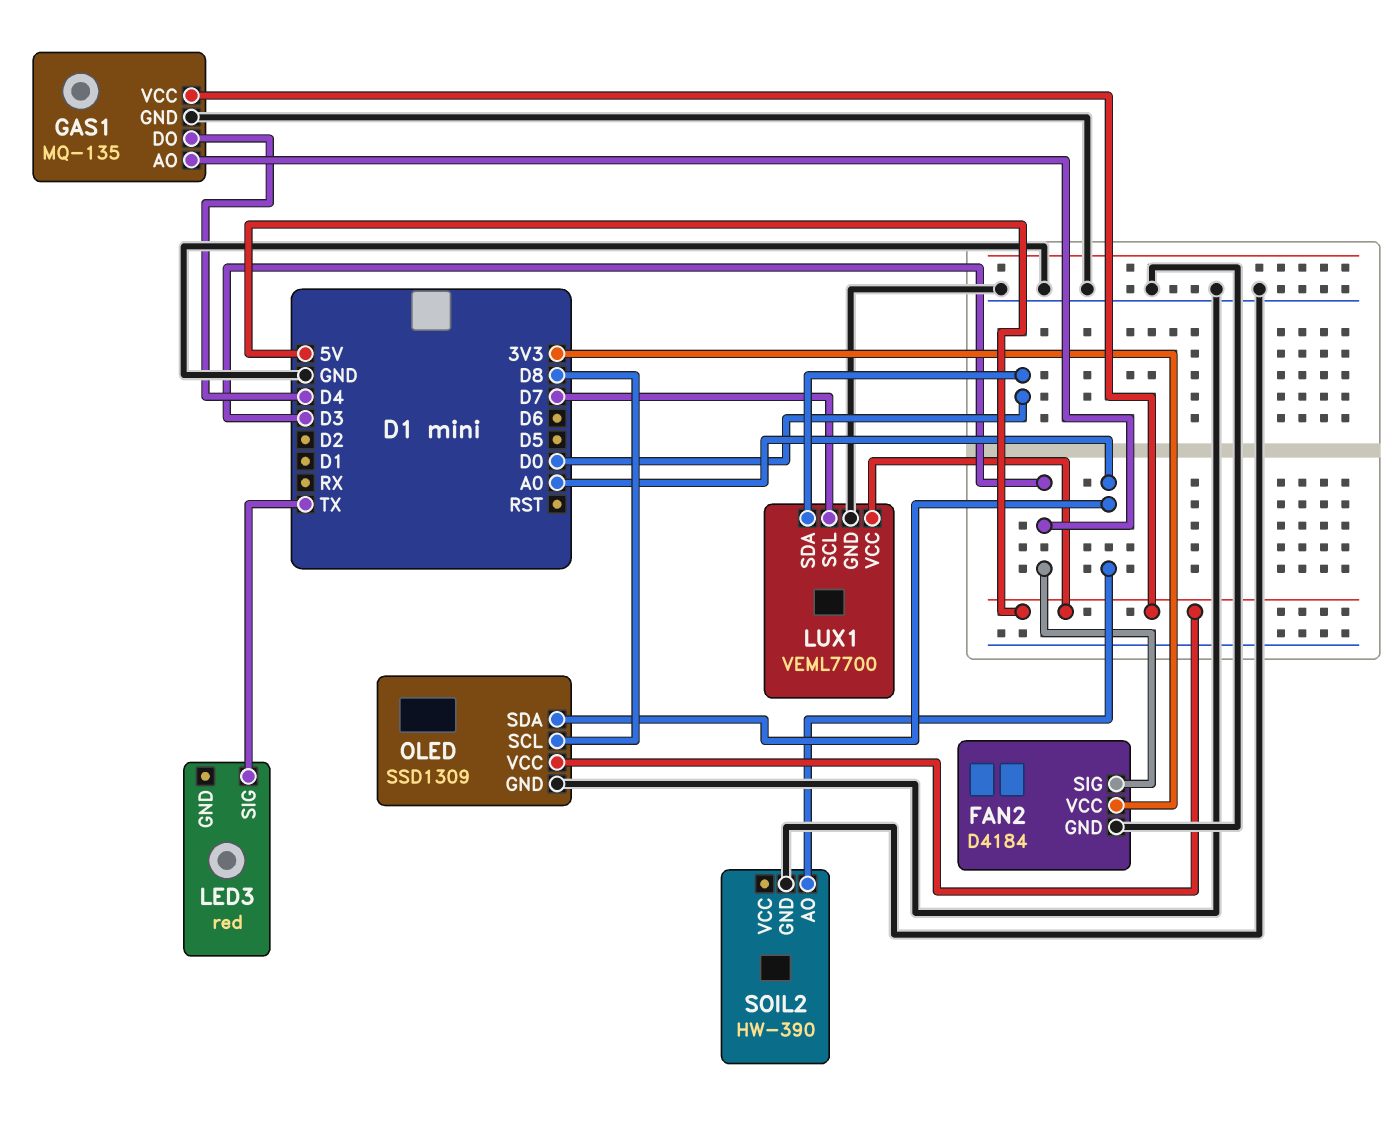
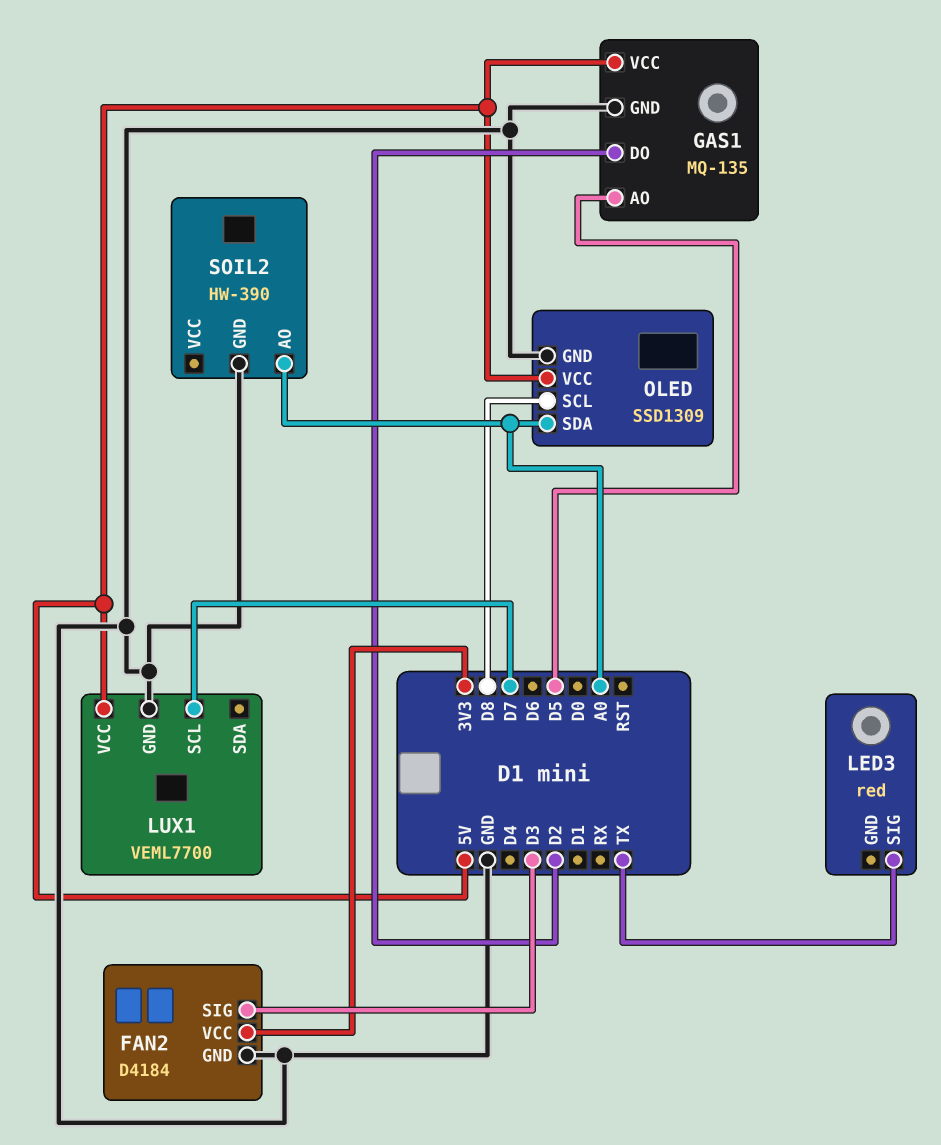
GAS1 pin AO: D3 -> D5
GAS1 pin DO: D4 -> D2
LUX1 pin SDA: D0 -> none

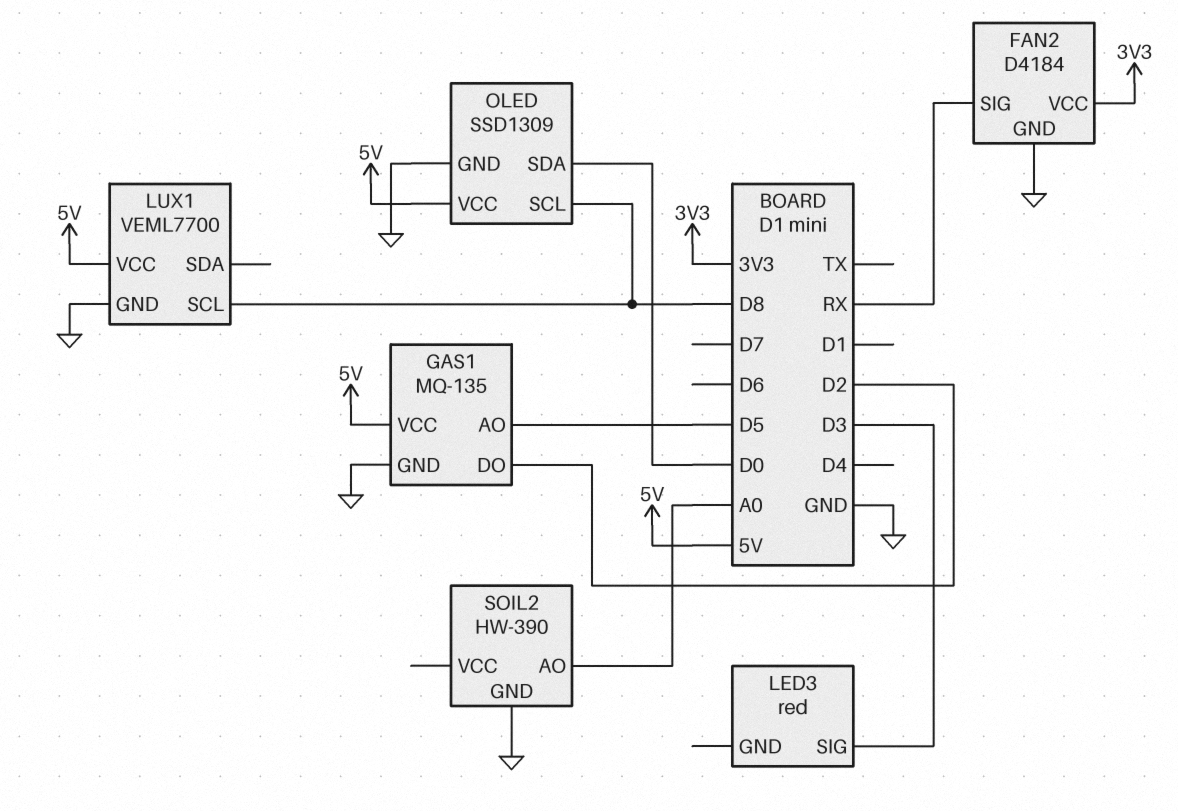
FAN2 pin SIG: D3 -> RX
LED3 pin SIG: TX -> D3
LUX1 pin SCL: D7 -> D8
OLED pin SDA: A0 -> D0

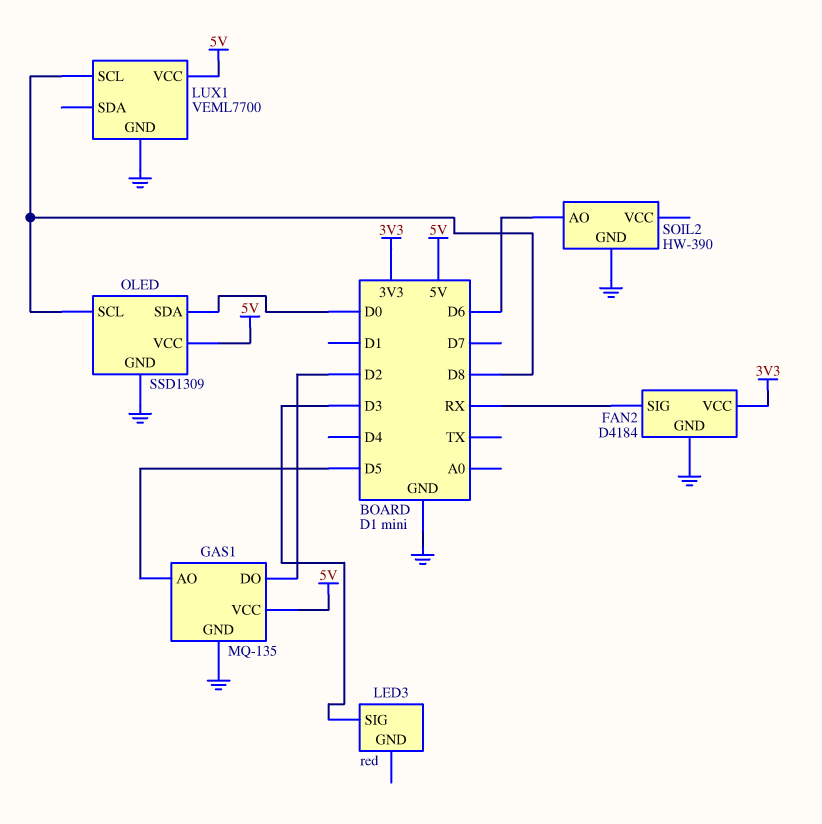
SOIL2 pin AO: A0 -> D6

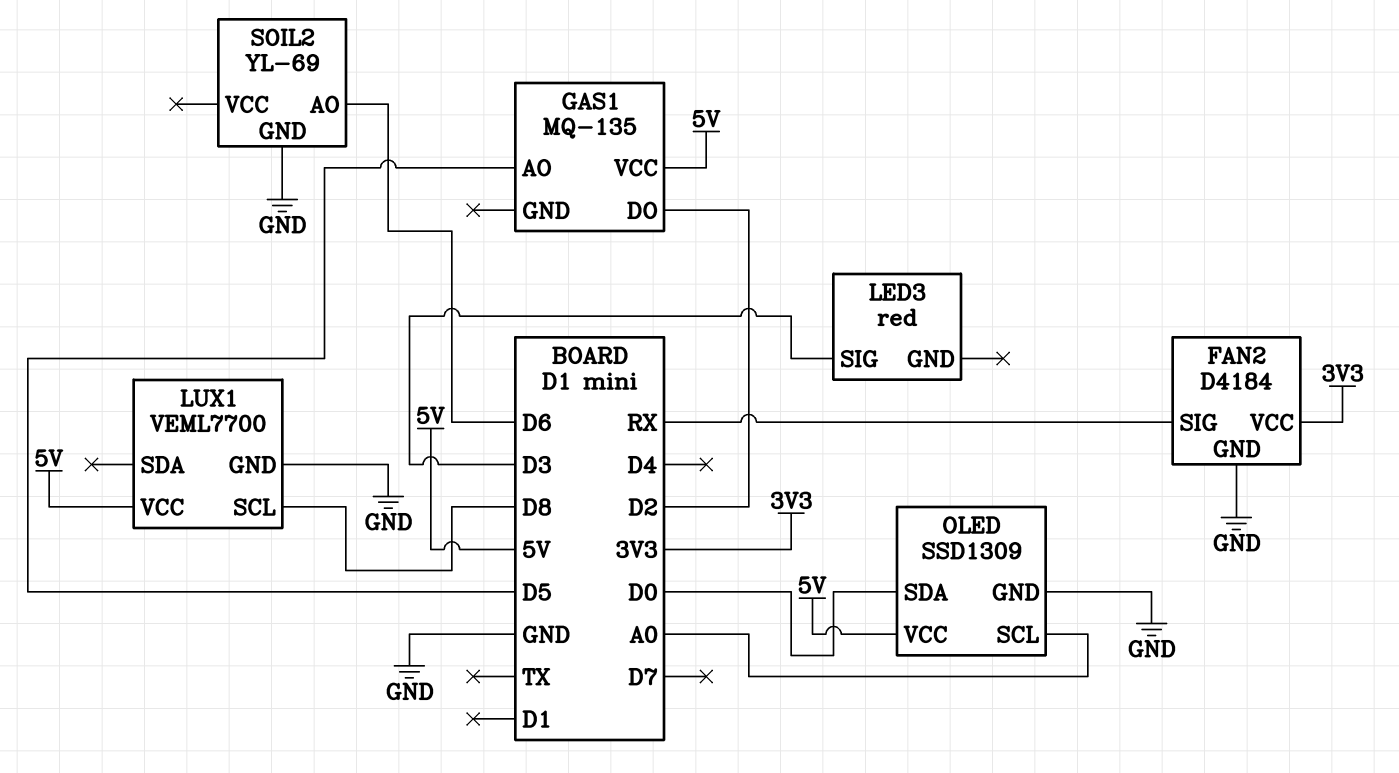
GAS1 pin GND: GND -> none
OLED pin SCL: D8 -> A0
SOIL2: HW-390 -> YL-69

